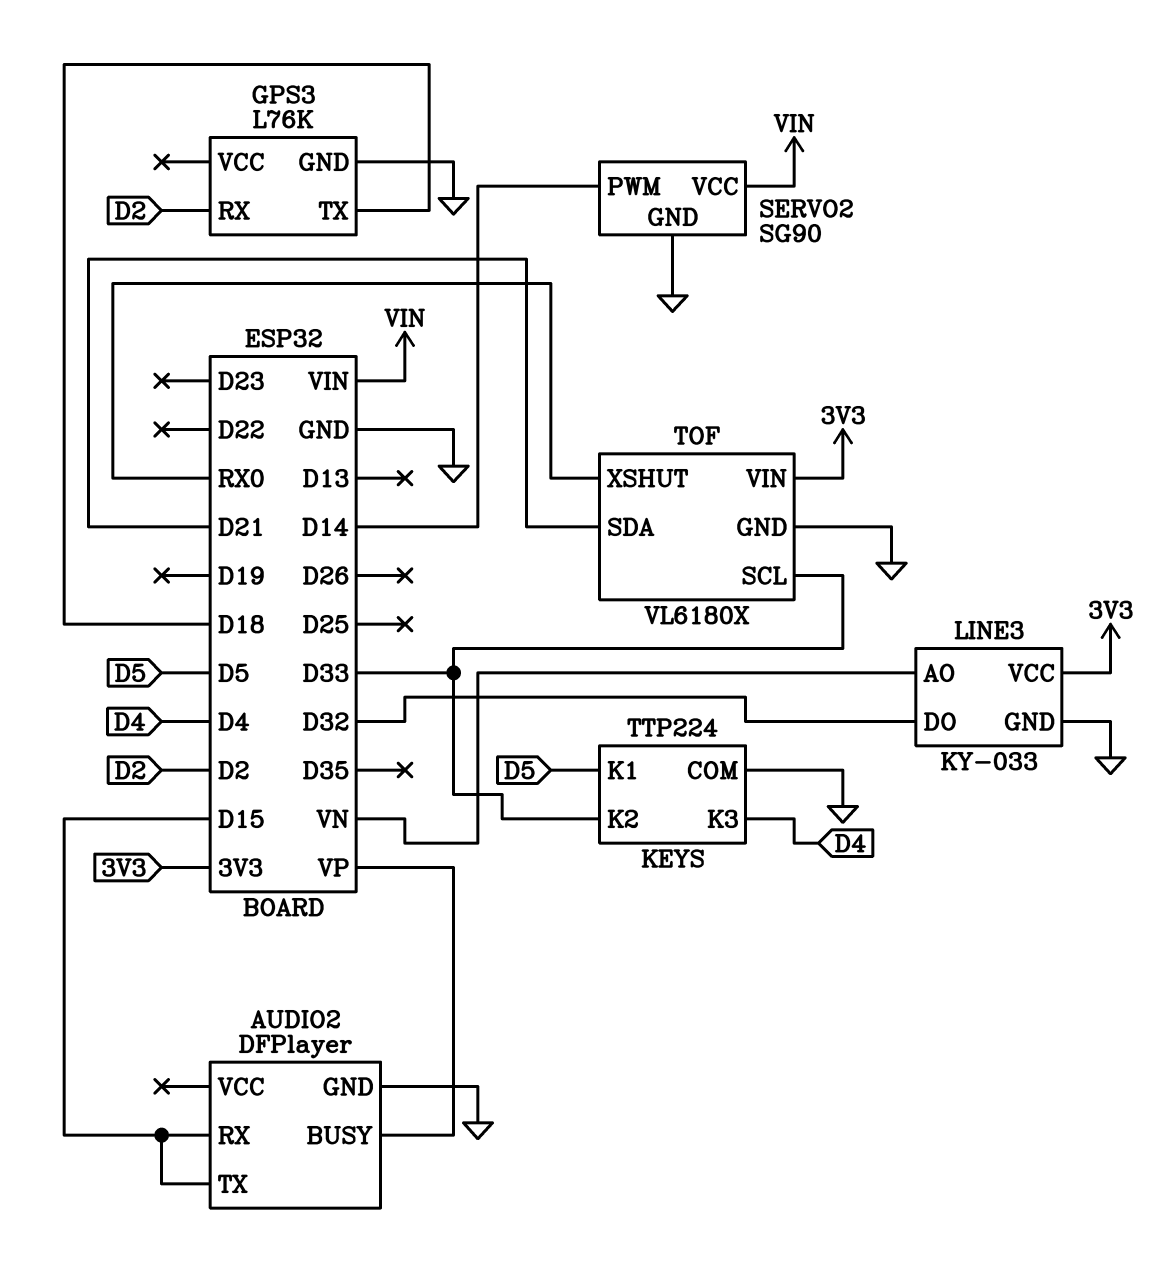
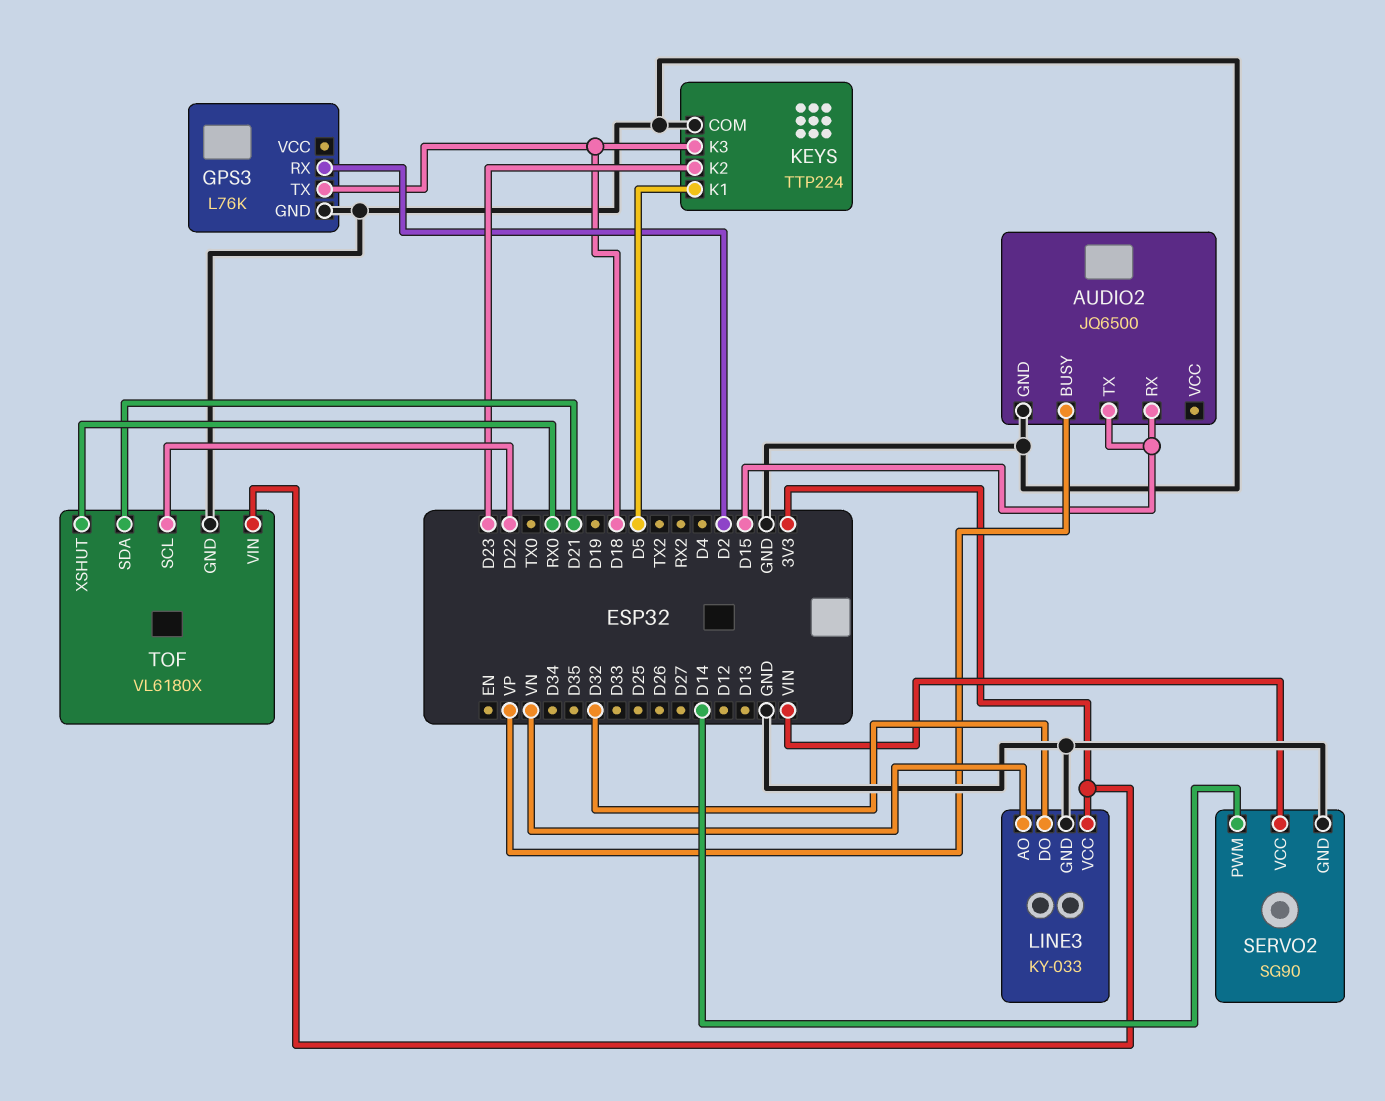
AUDIO2: DFPlayer -> JQ6500
KEYS pin K2: D33 -> D23
KEYS pin K3: D4 -> D18
TOF pin SCL: D33 -> D22

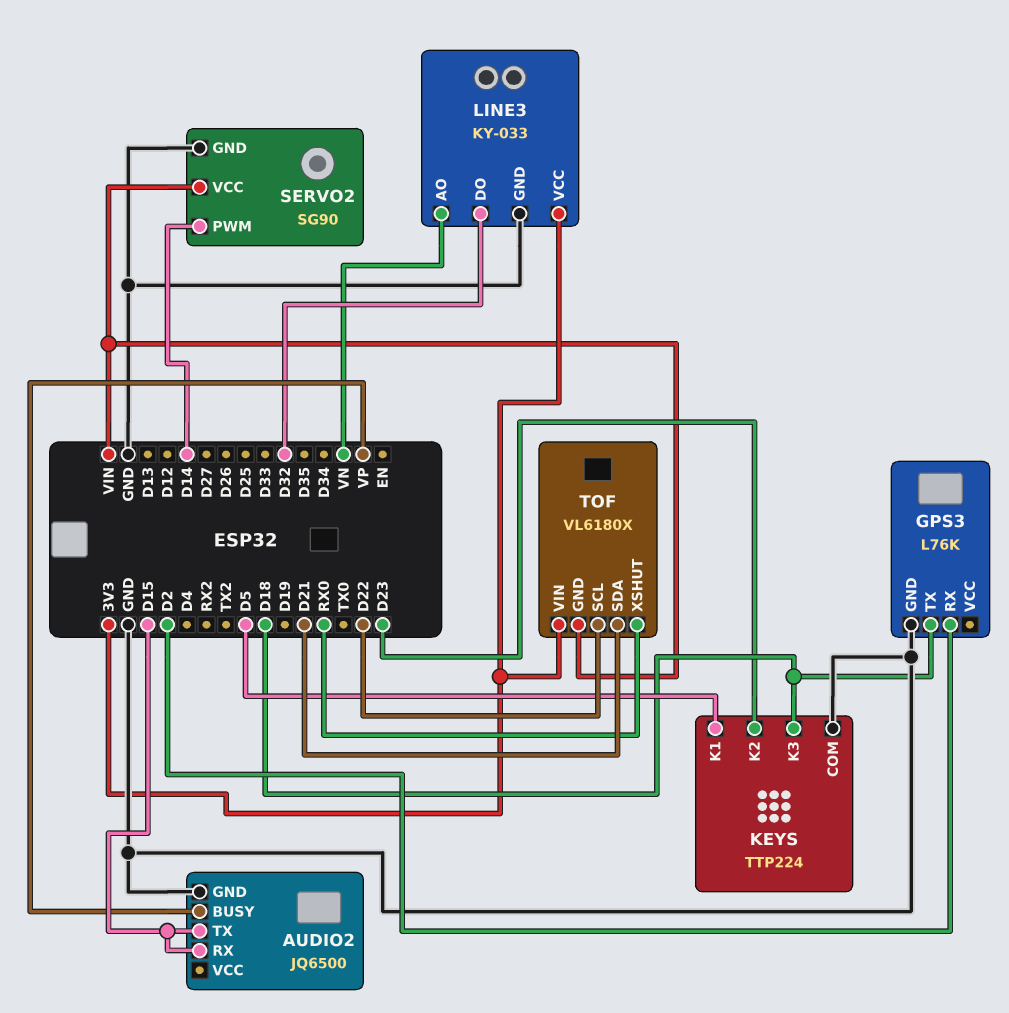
TOF pin GND: GND -> VIN

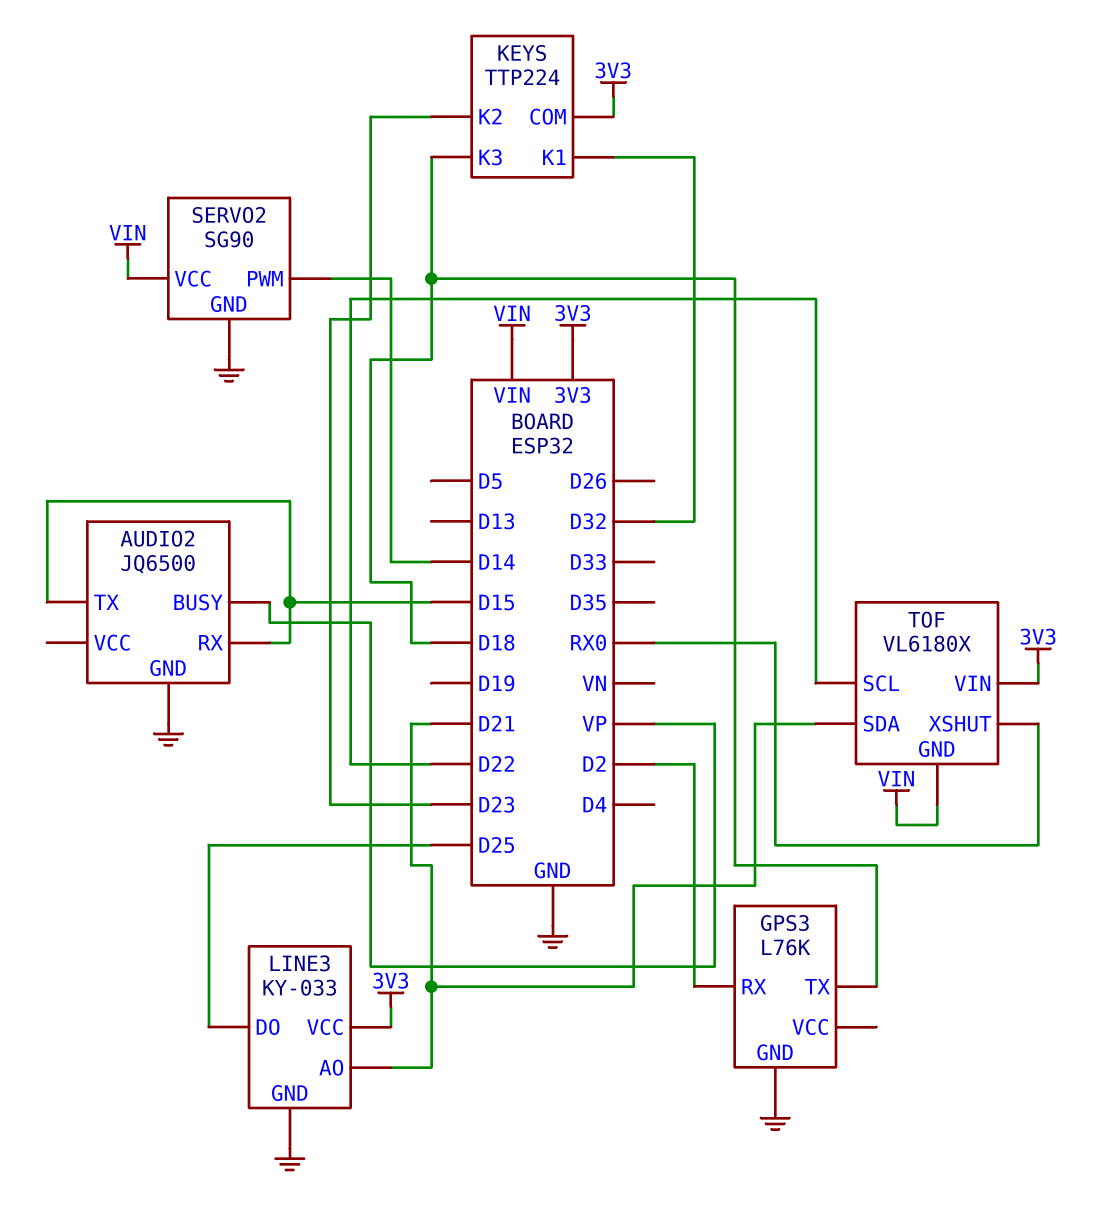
KEYS pin COM: GND -> 3V3
KEYS pin K1: D5 -> D32
LINE3 pin AO: VN -> D21
LINE3 pin DO: D32 -> D25

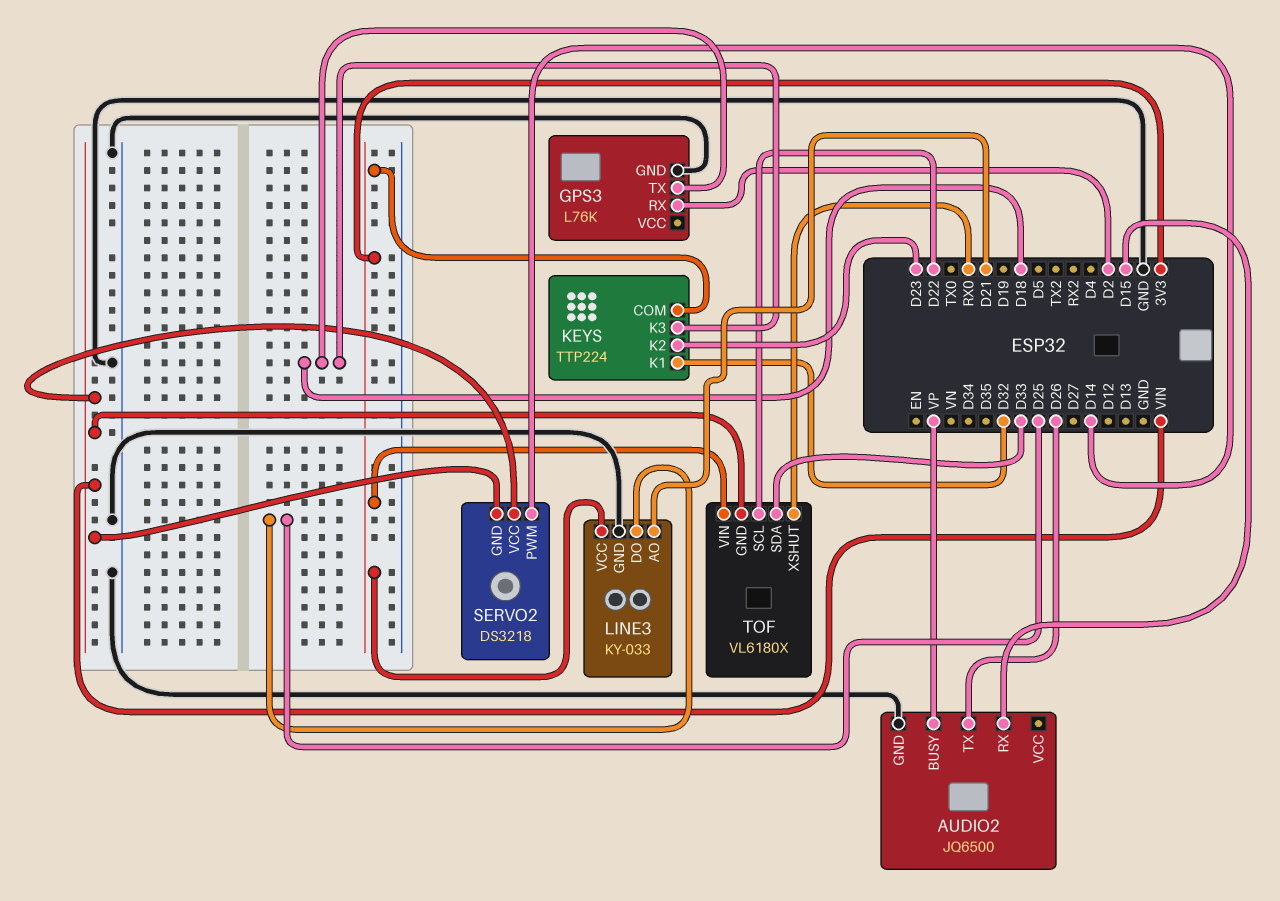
AUDIO2 pin TX: D15 -> D26
SERVO2: SG90 -> DS3218
SERVO2 pin GND: GND -> VIN
TOF pin SDA: D21 -> D33

